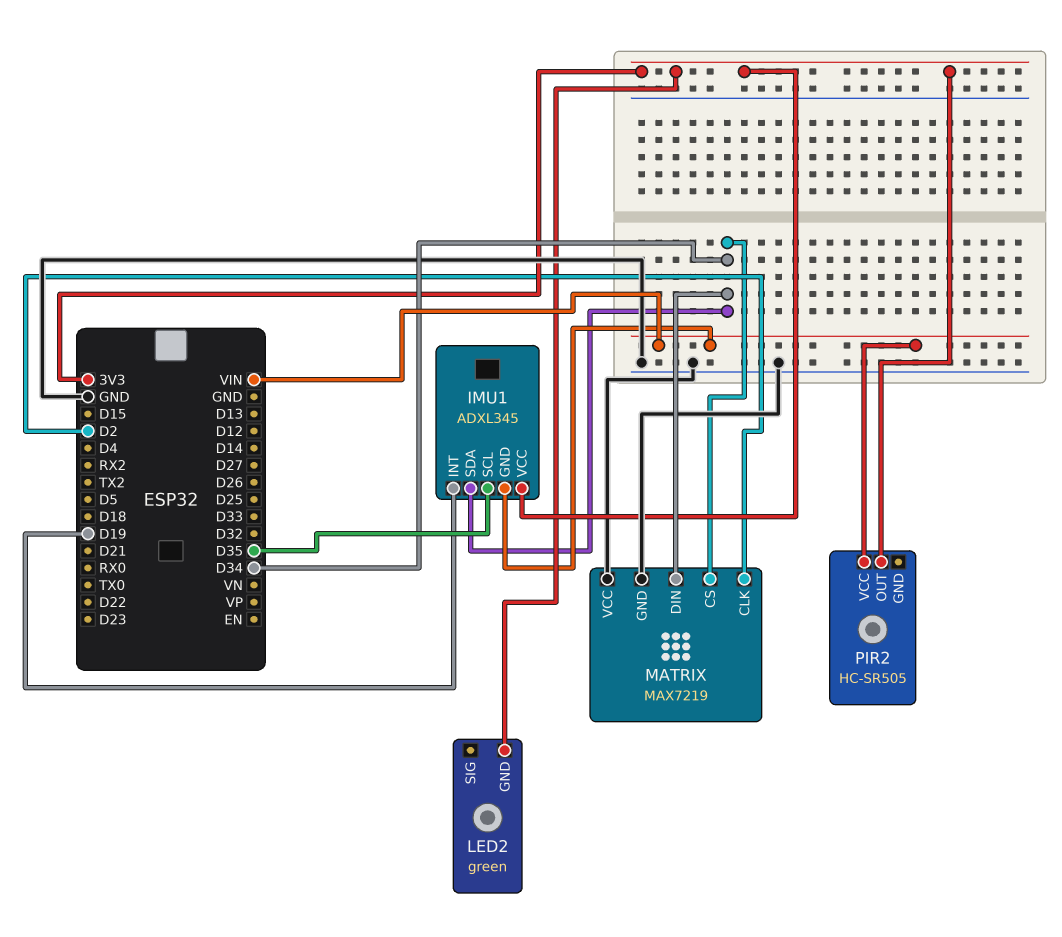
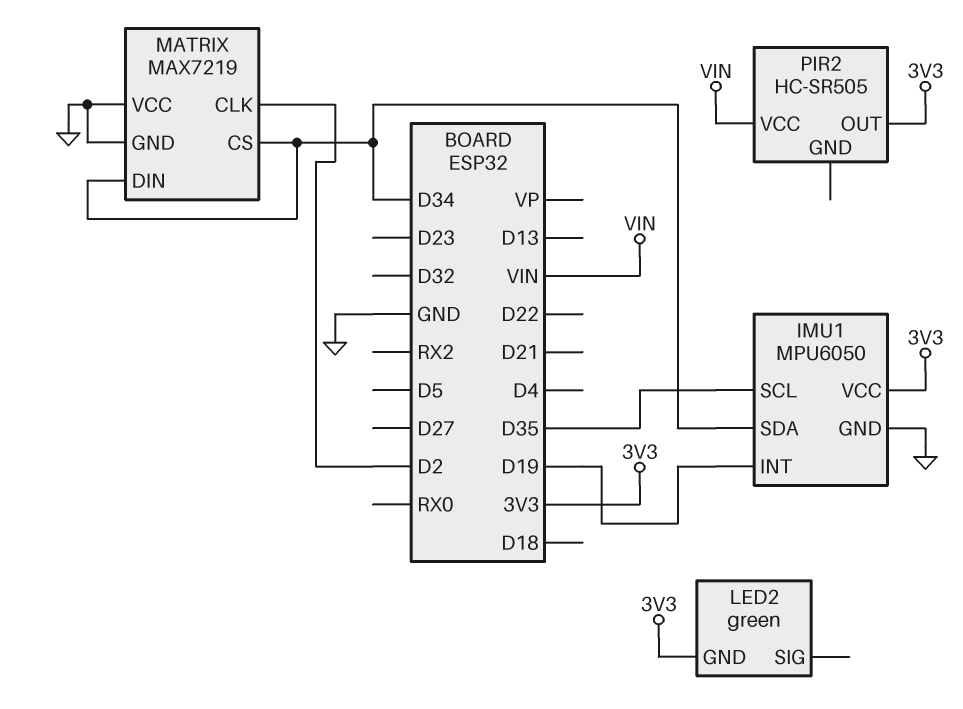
IMU1: ADXL345 -> MPU6050
IMU1 pin GND: VIN -> GND

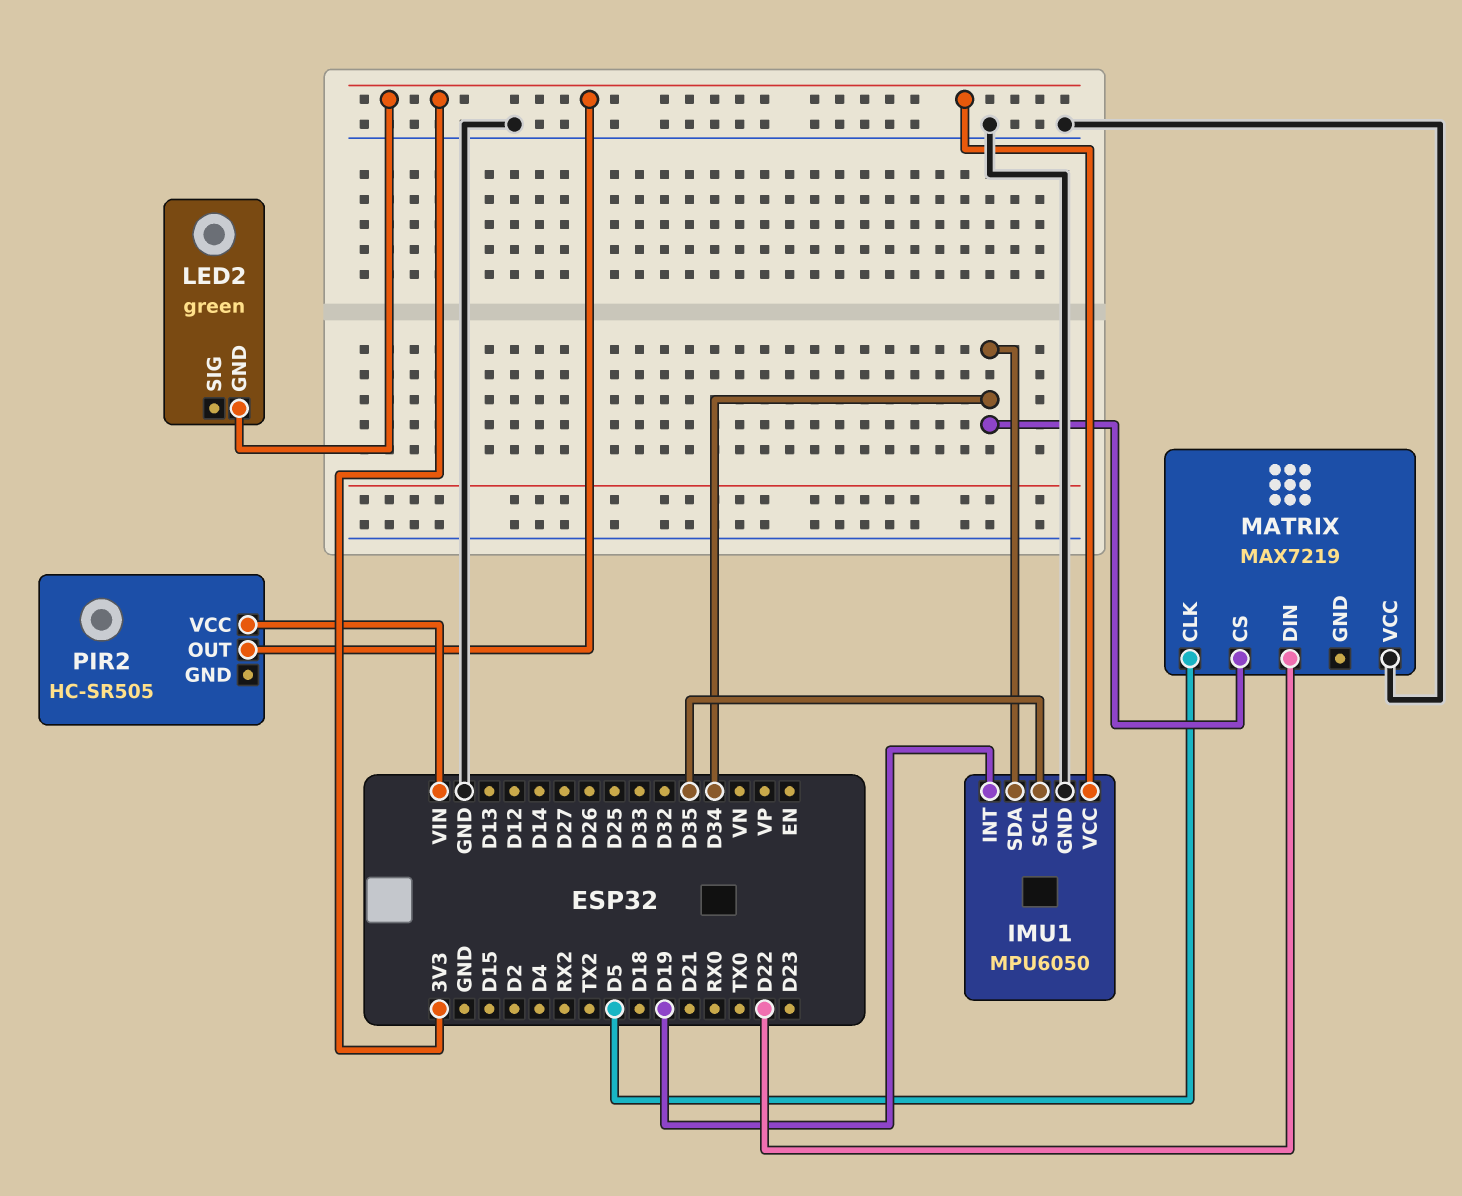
MATRIX pin CLK: D2 -> D5
MATRIX pin DIN: D34 -> D22
MATRIX pin GND: GND -> none

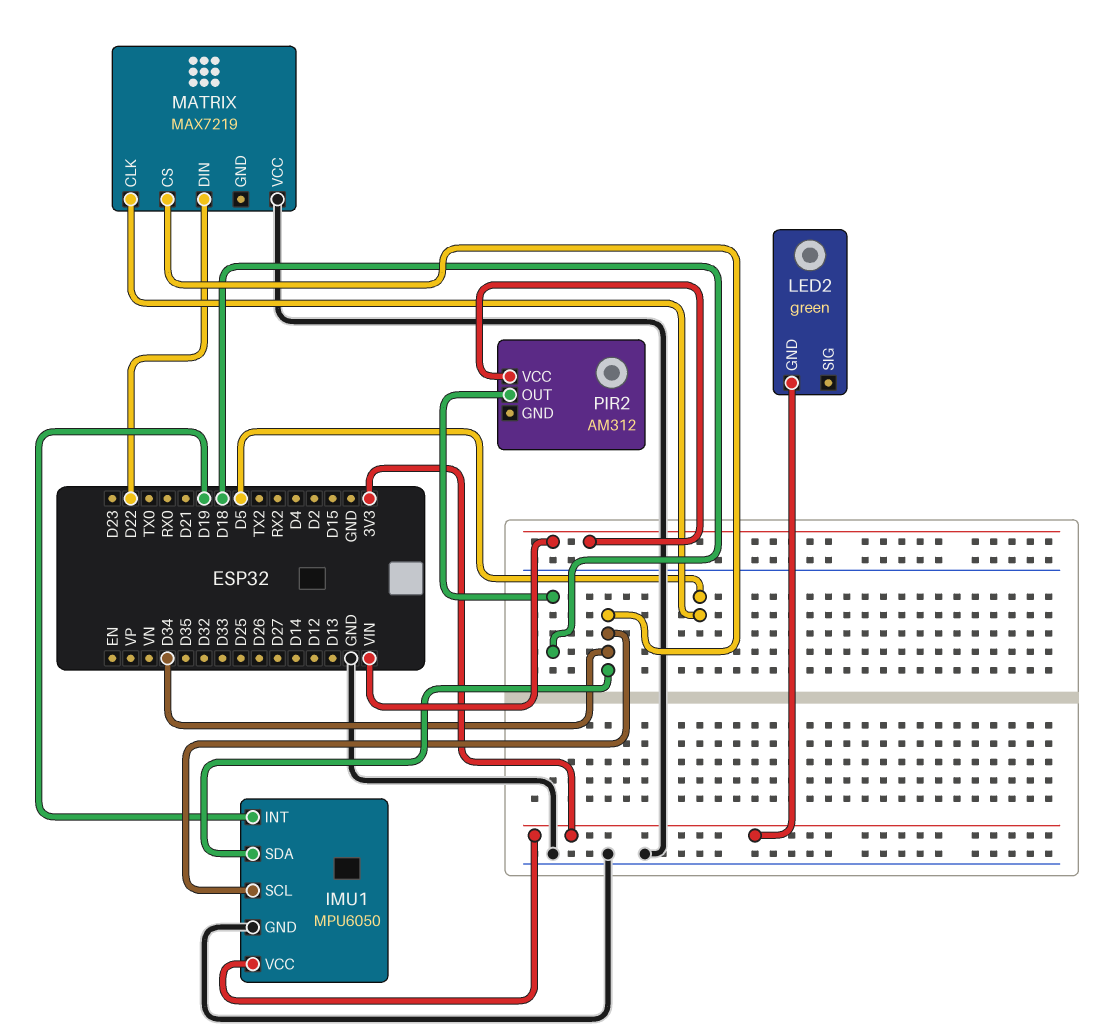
IMU1 pin SCL: D35 -> D34
PIR2: HC-SR505 -> AM312
PIR2 pin OUT: 3V3 -> D18

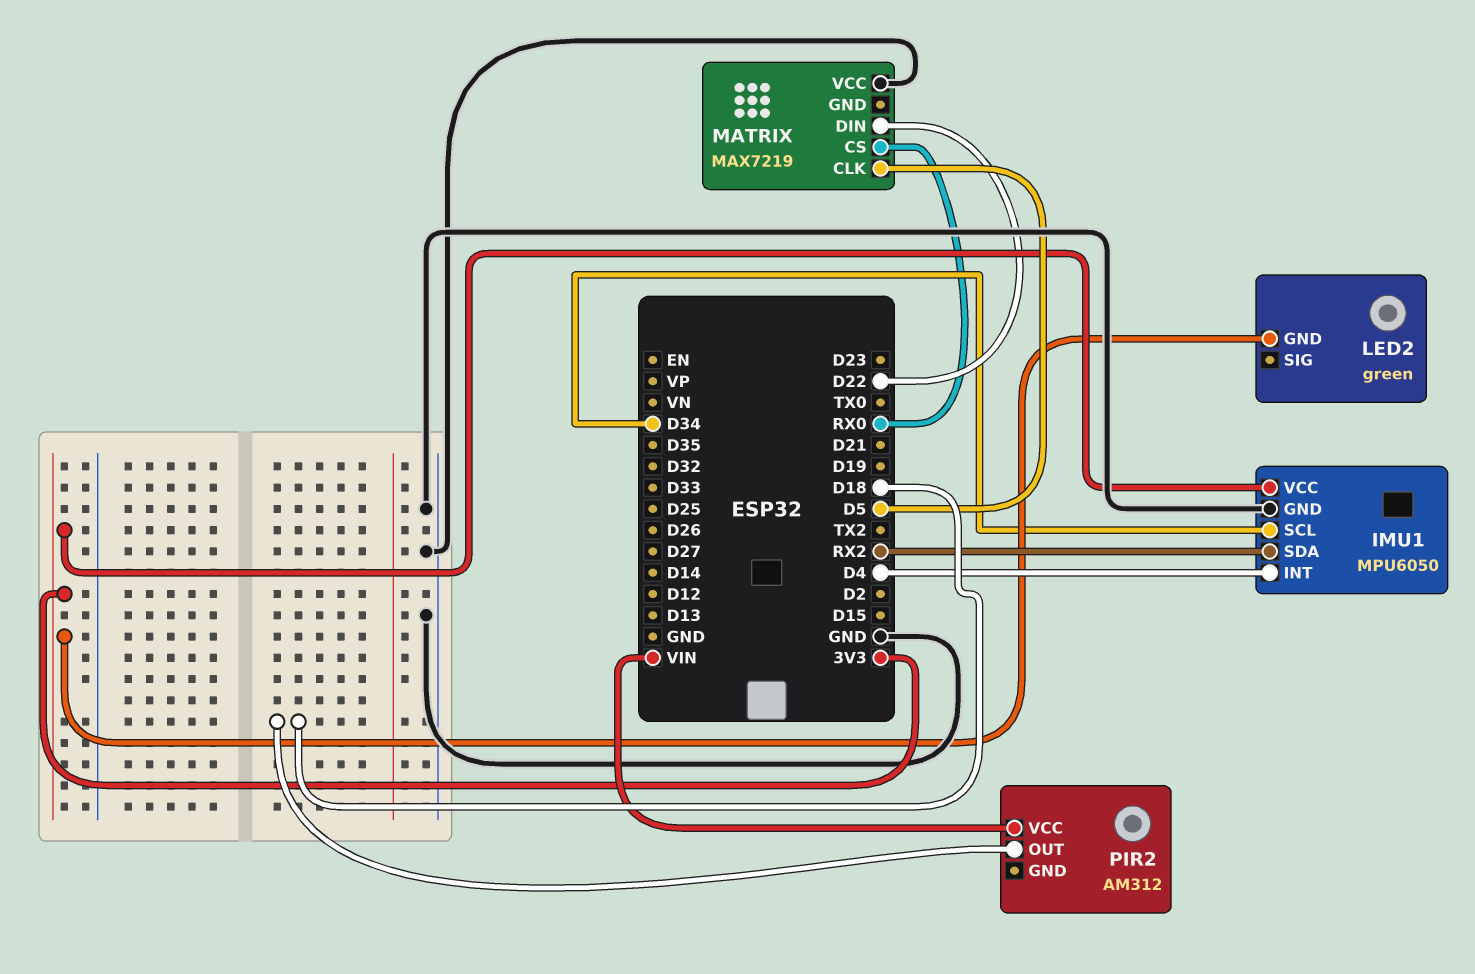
IMU1 pin INT: D19 -> D4
IMU1 pin SDA: D34 -> RX2
MATRIX pin CS: D34 -> RX0

